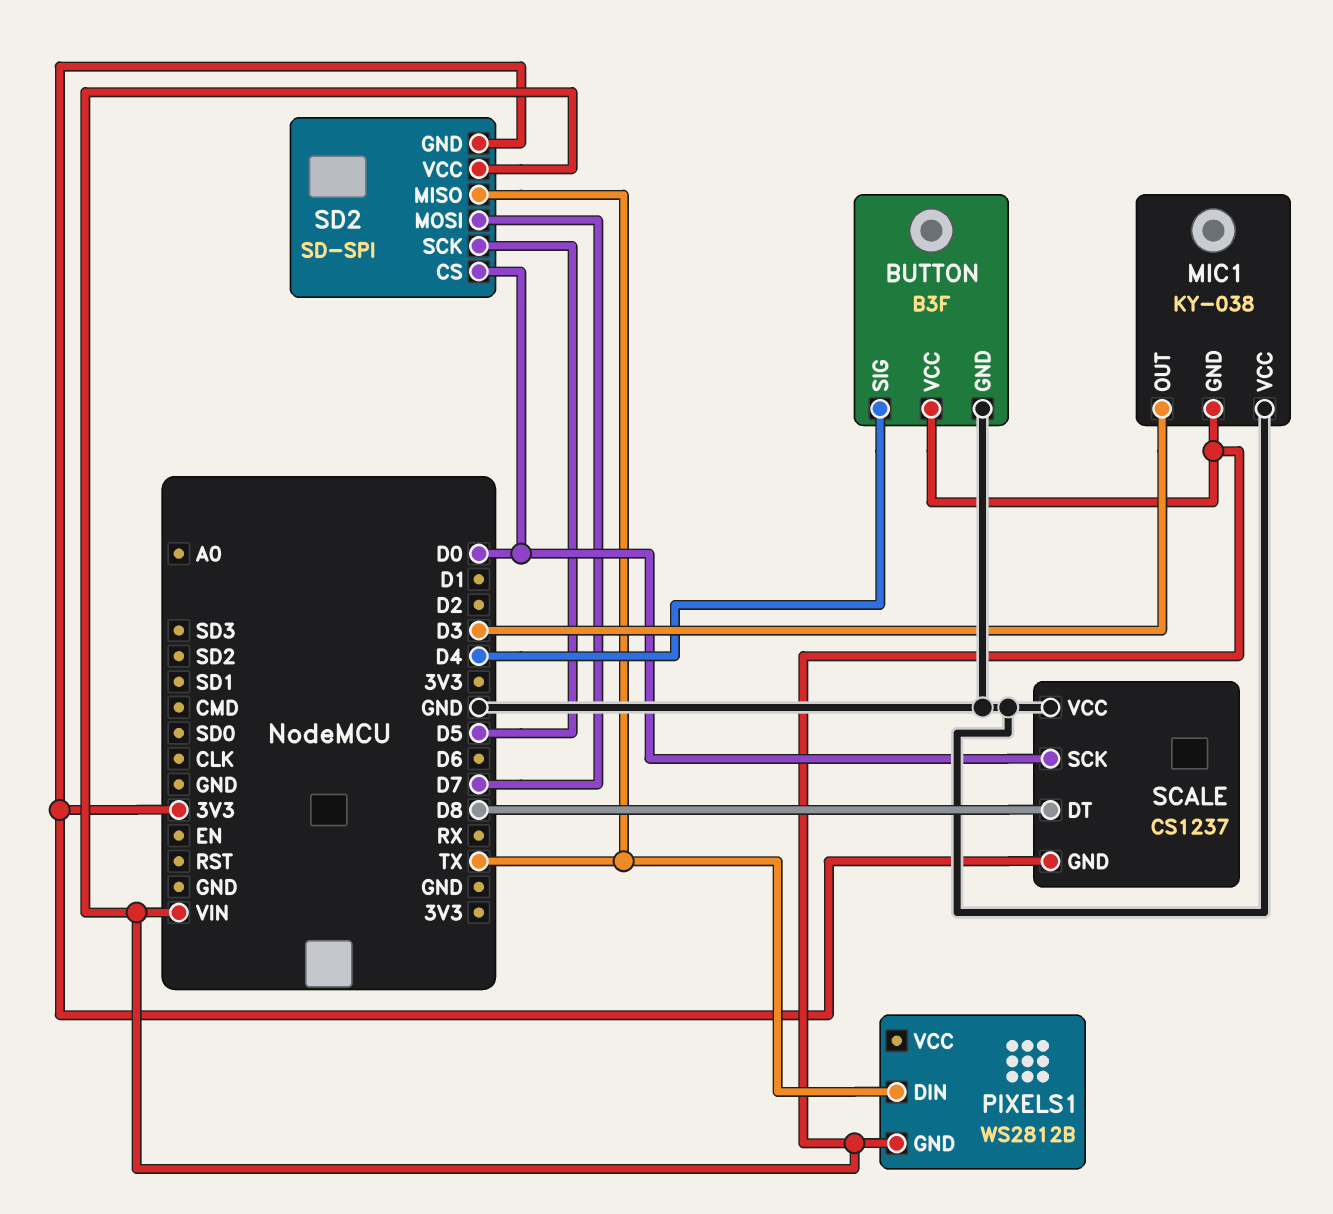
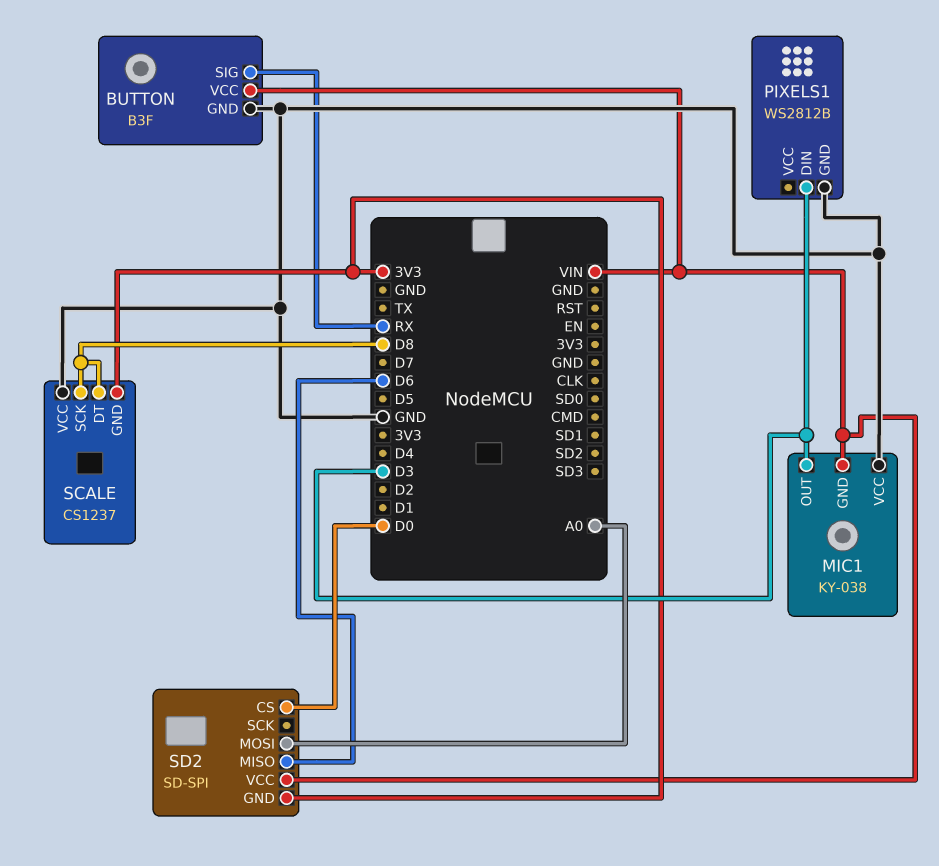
BUTTON pin SIG: D4 -> RX
PIXELS1 pin DIN: TX -> D3
PIXELS1 pin GND: VIN -> GND
SCALE pin SCK: D0 -> D8
SD2 pin MISO: TX -> D6
SD2 pin MOSI: D7 -> A0
SD2 pin SCK: D5 -> none

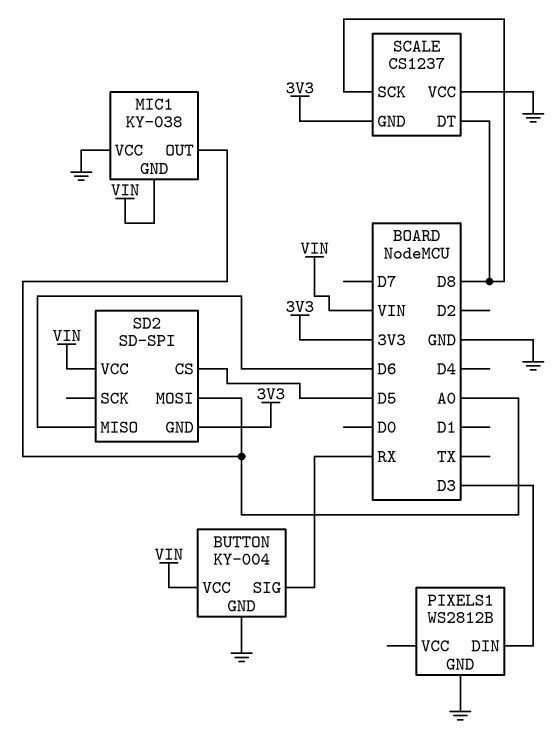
BUTTON: B3F -> KY-004
MIC1 pin OUT: D3 -> A0
SD2 pin CS: D0 -> D5

